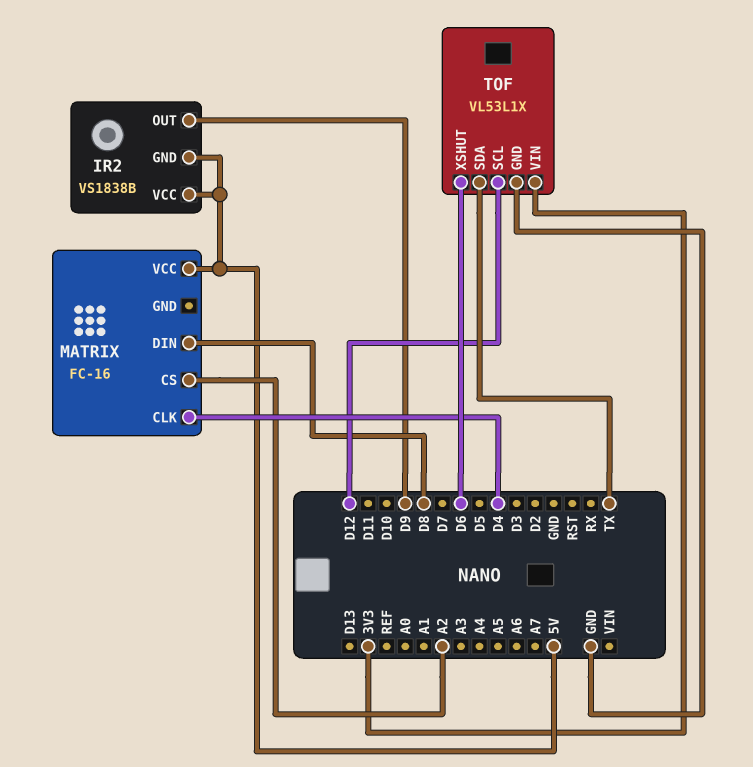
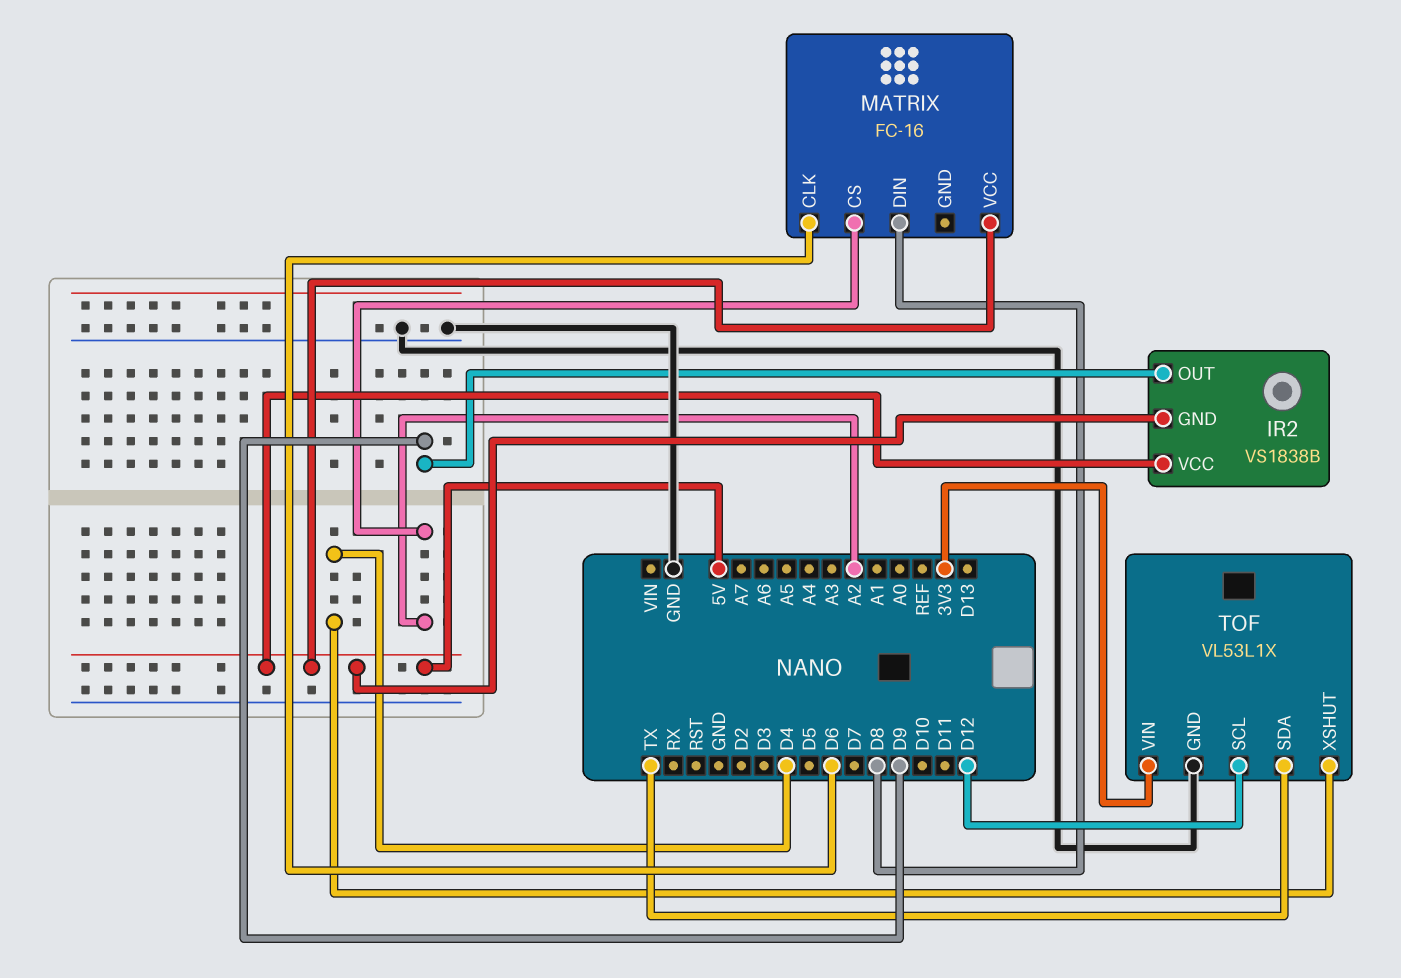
MATRIX pin CLK: D4 -> D6
TOF pin XSHUT: D6 -> D4

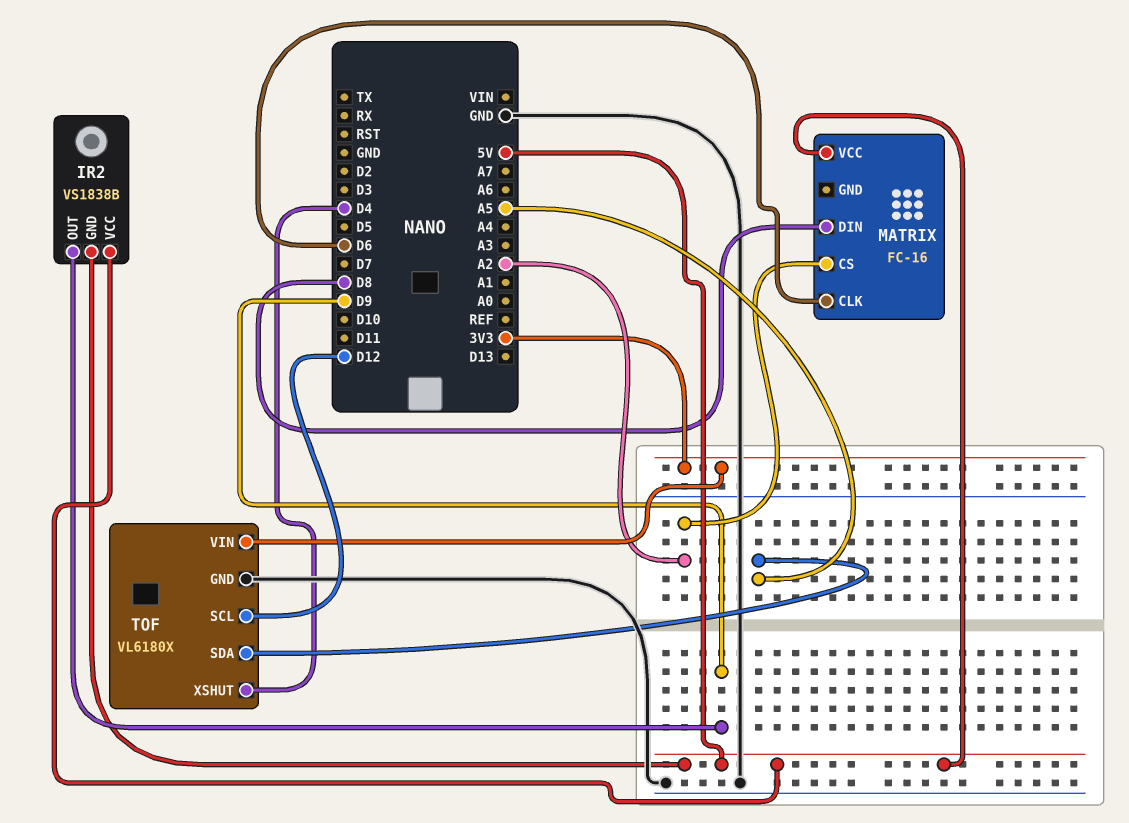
TOF: VL53L1X -> VL6180X
TOF pin SDA: TX -> A5

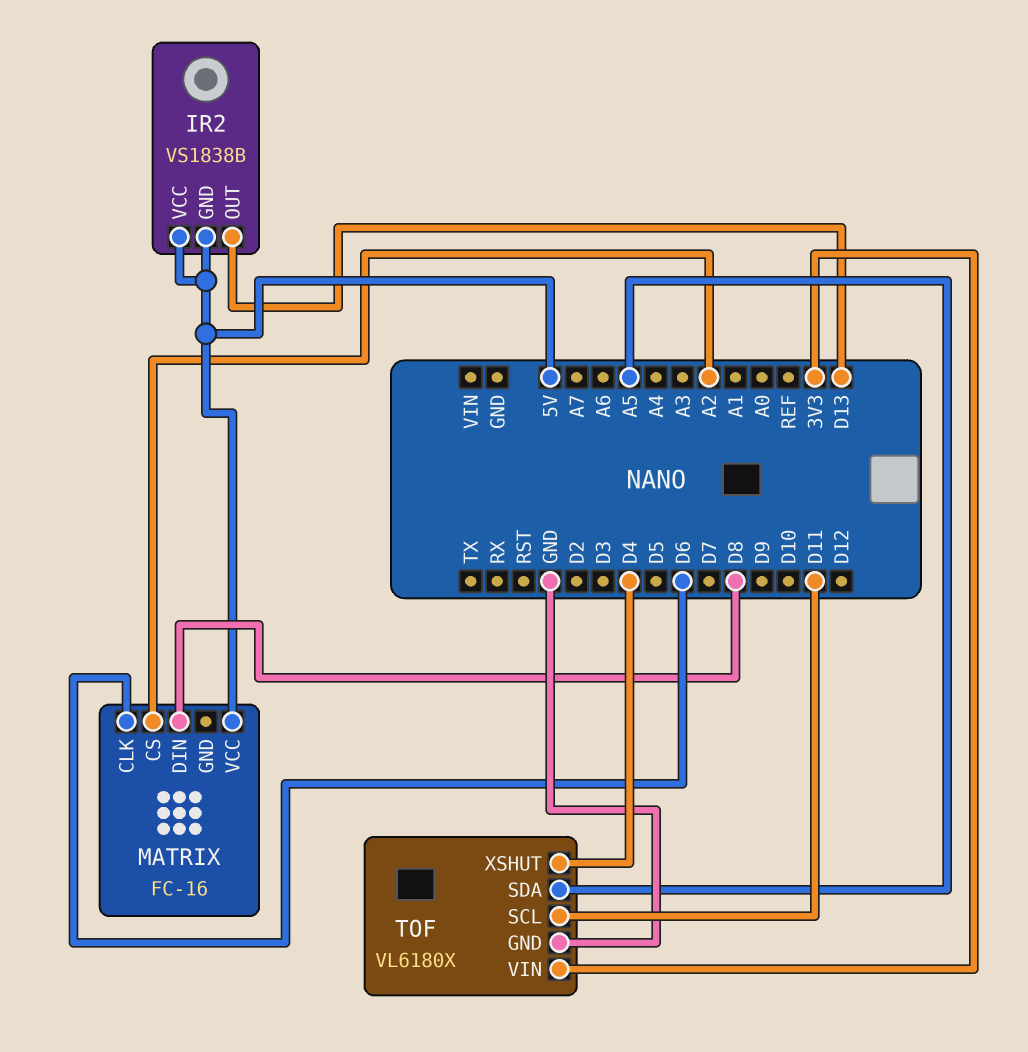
IR2 pin OUT: D9 -> D13
TOF pin SCL: D12 -> D11

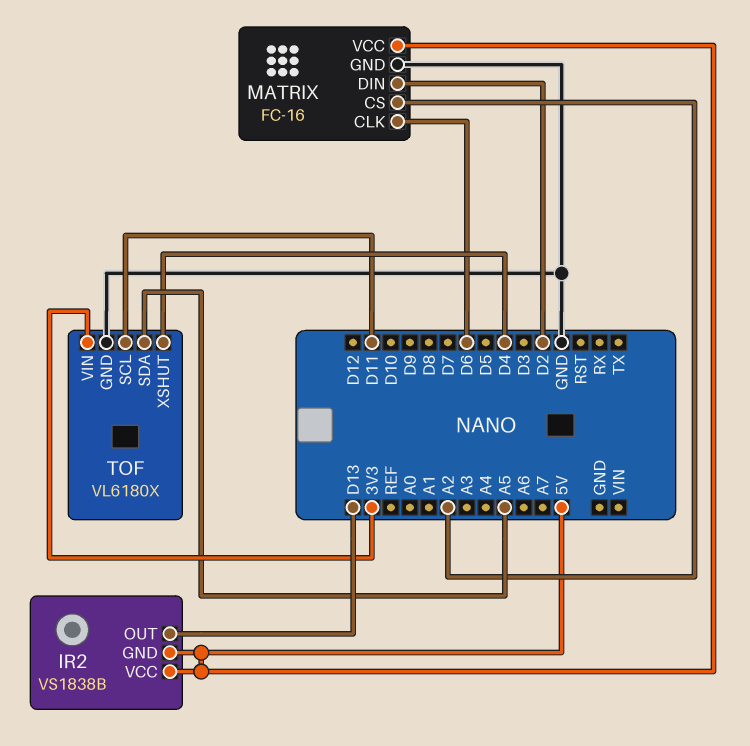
MATRIX pin DIN: D8 -> D2
MATRIX pin GND: none -> GND

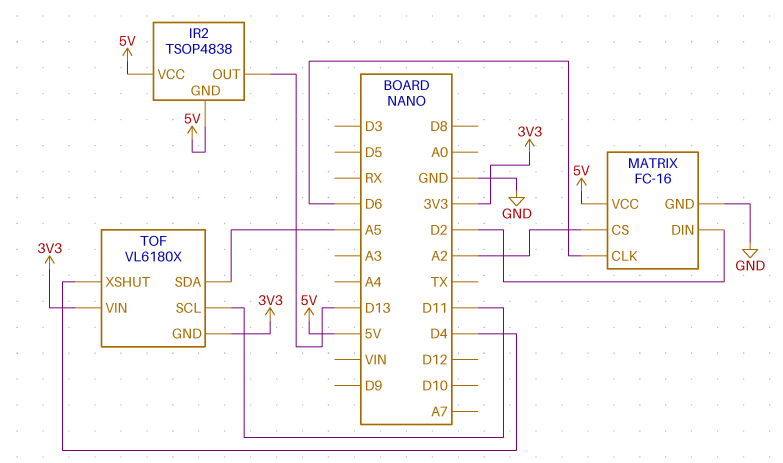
IR2: VS1838B -> TSOP4838
TOF pin GND: GND -> 3V3

